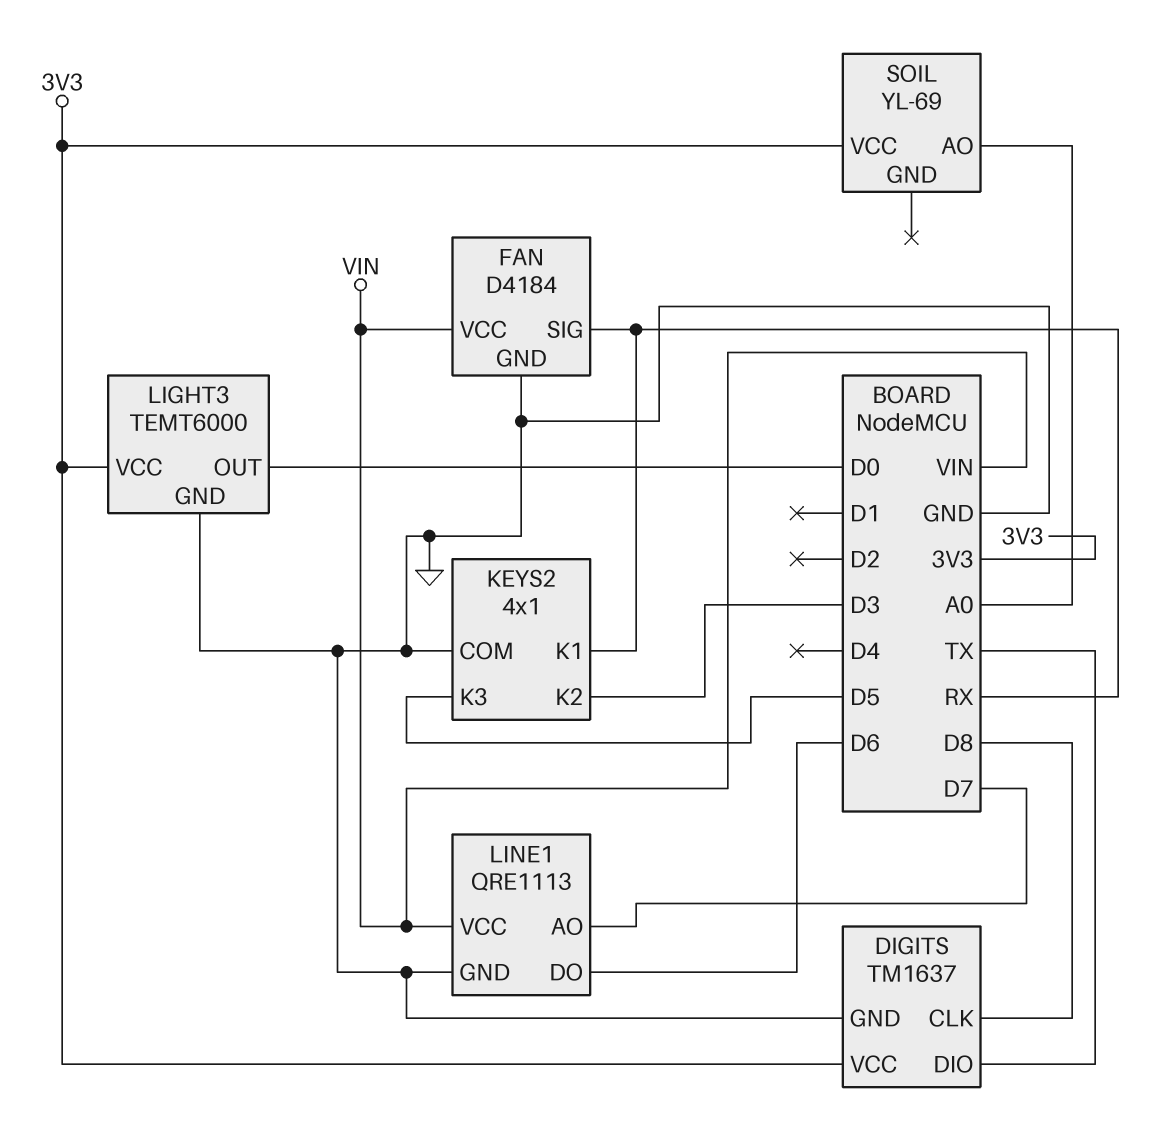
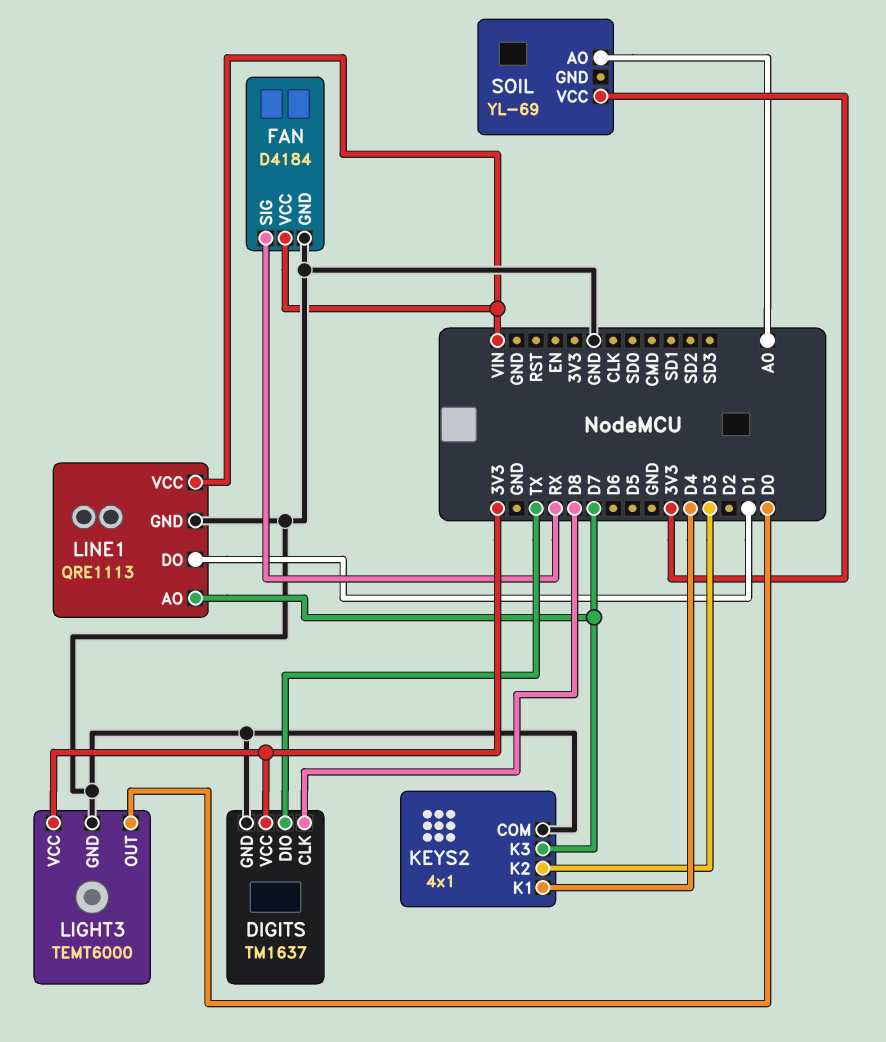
KEYS2 pin K1: RX -> D4
KEYS2 pin K3: D5 -> D7
LINE1 pin DO: D6 -> D1

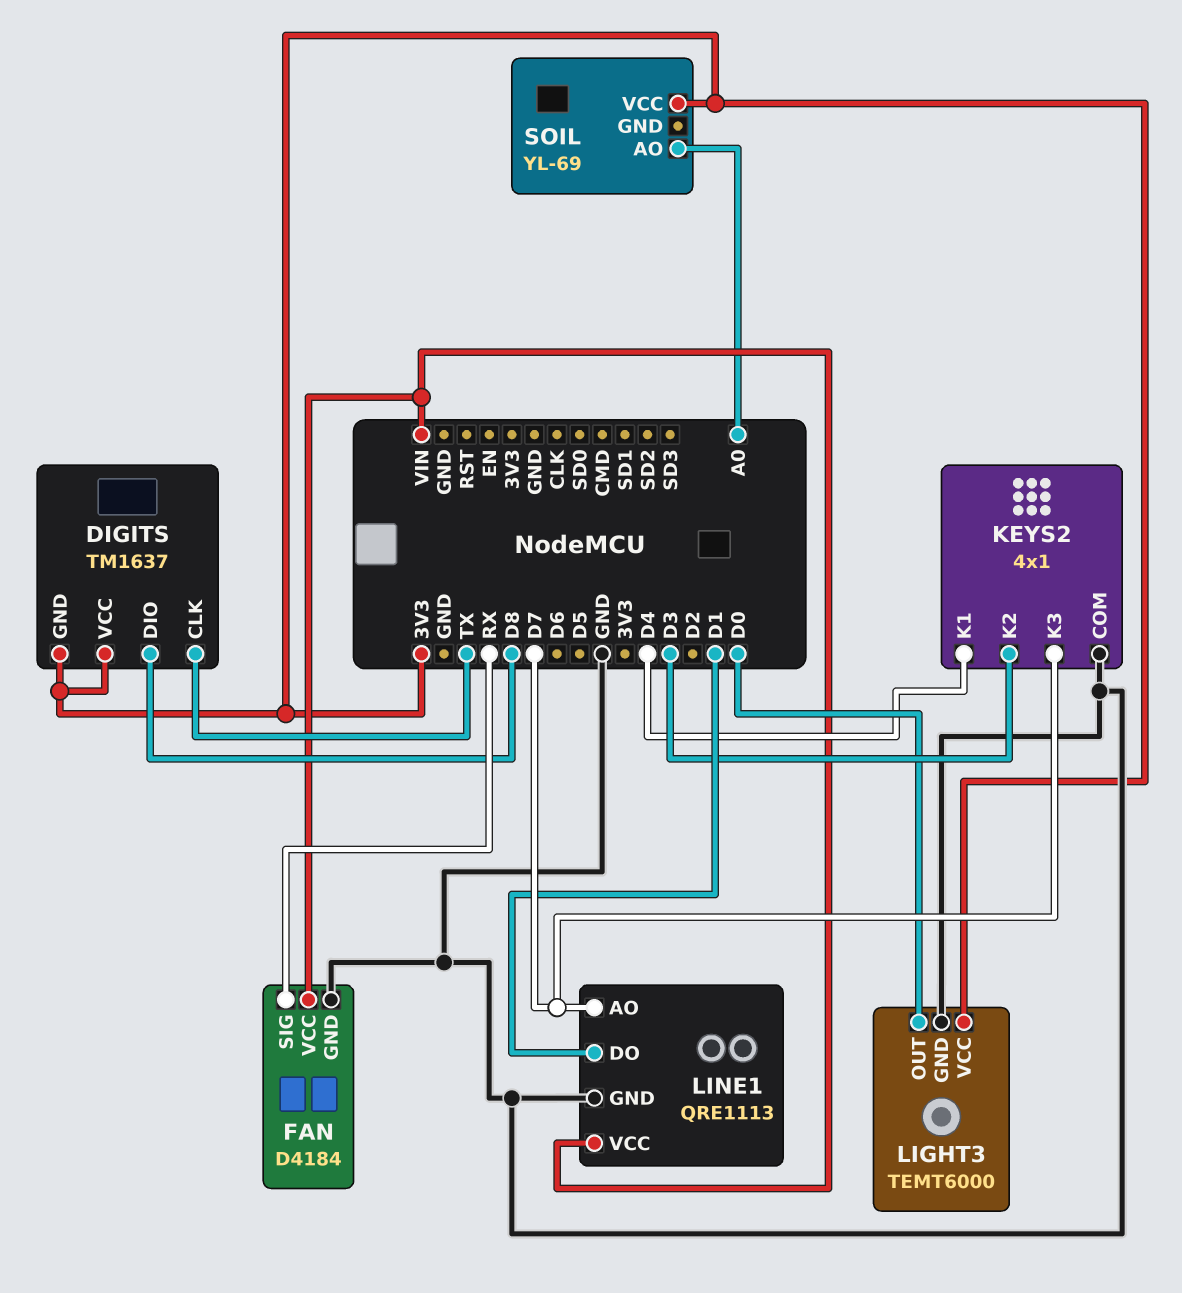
DIGITS pin CLK: D8 -> TX
DIGITS pin DIO: TX -> D8
DIGITS pin GND: GND -> 3V3

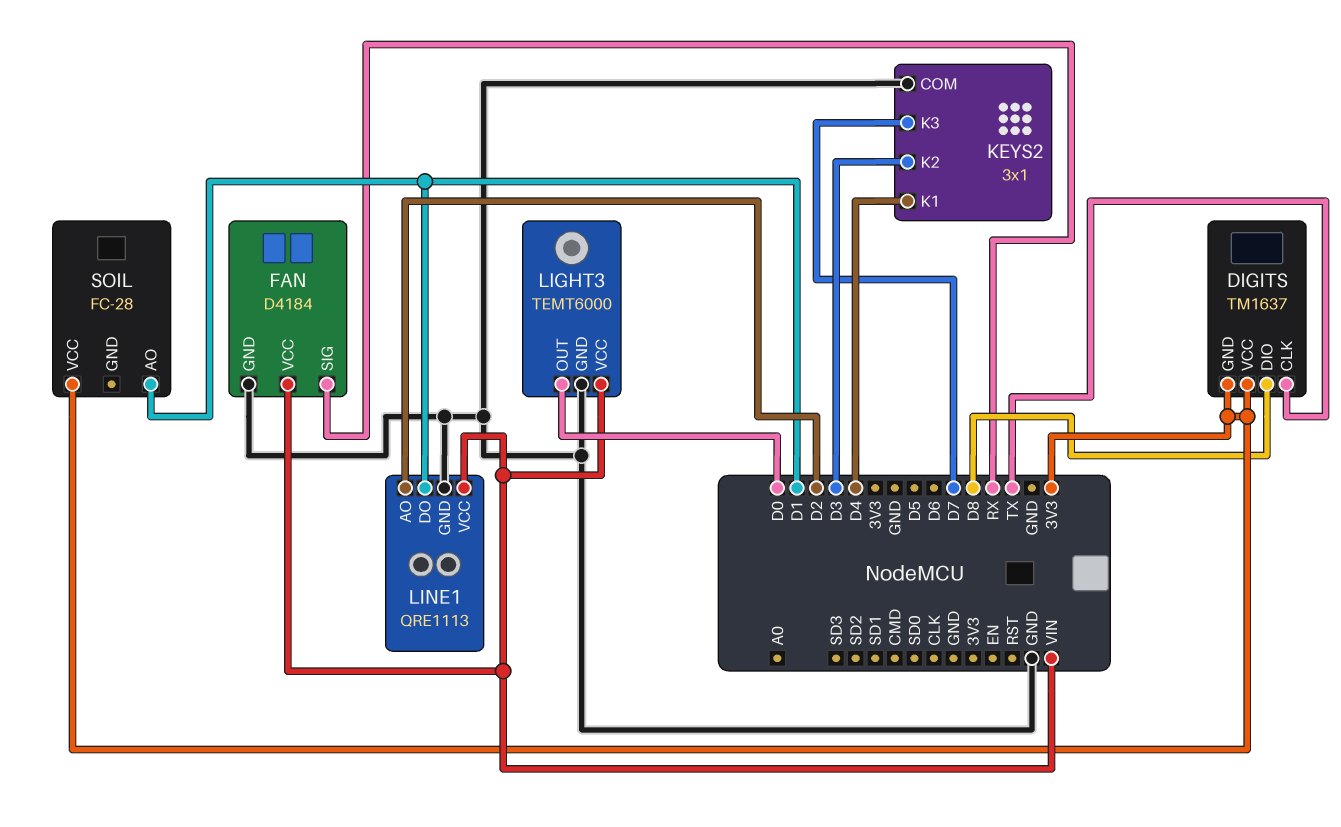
KEYS2: 4x1 -> 3x1
LIGHT3 pin VCC: 3V3 -> VIN
LINE1 pin AO: D7 -> D2
SOIL: YL-69 -> FC-28
SOIL pin AO: A0 -> D1

